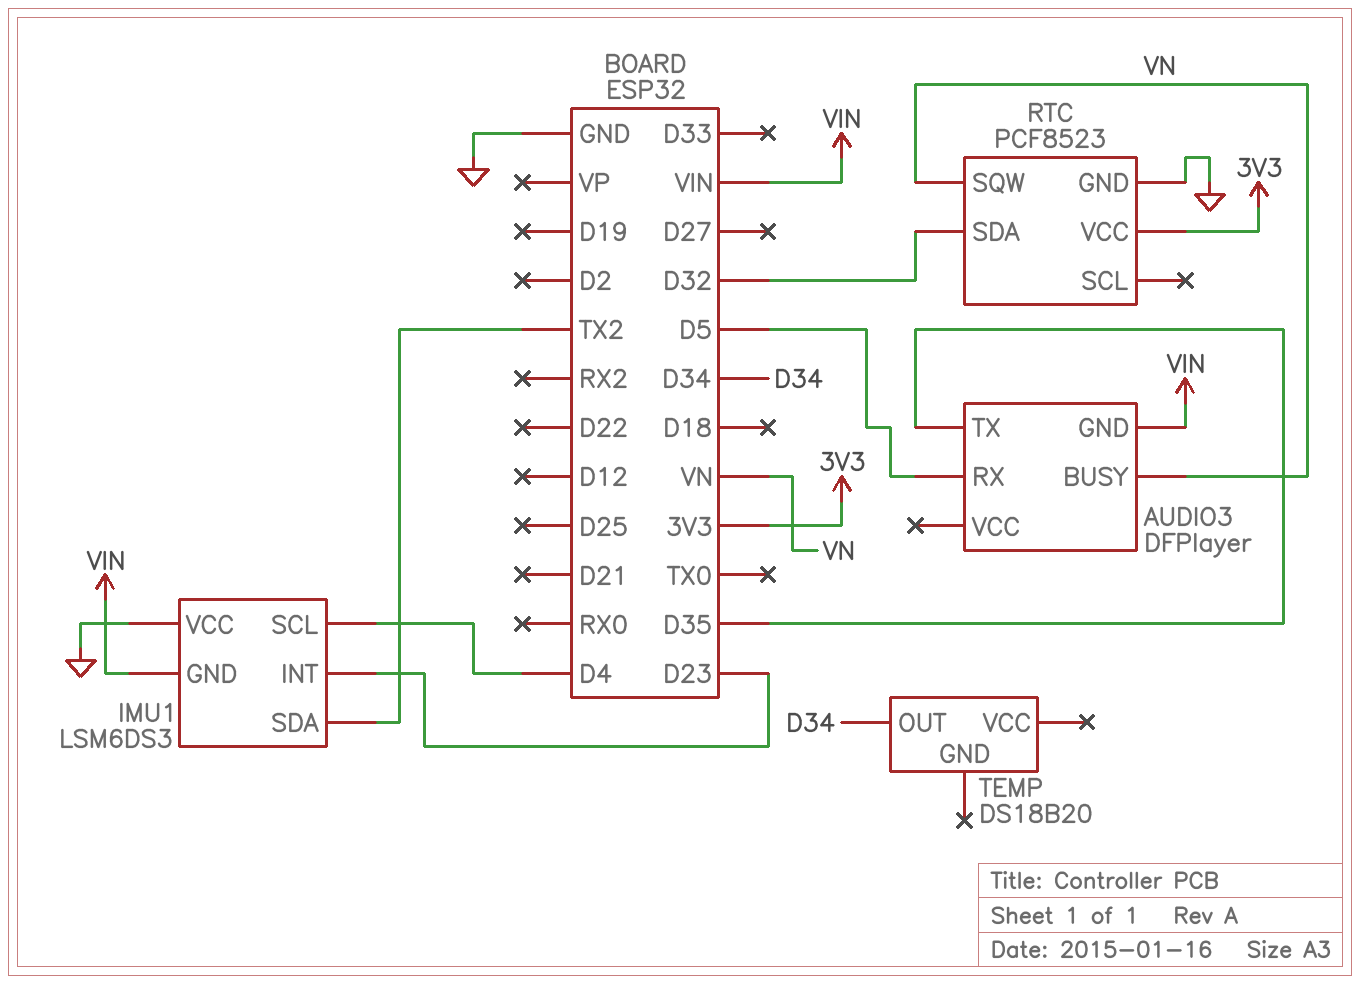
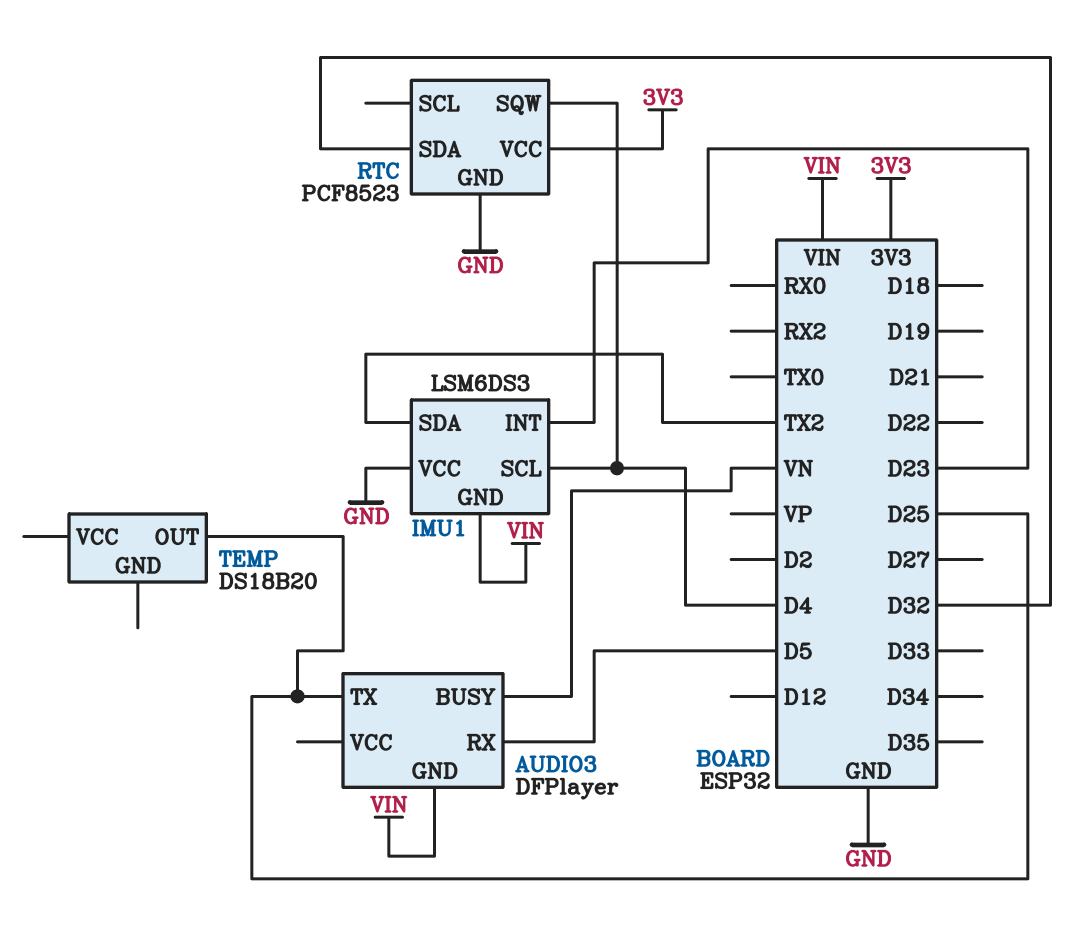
AUDIO3 pin TX: D35 -> D25
RTC pin SQW: VN -> D4
TEMP pin OUT: D34 -> D25

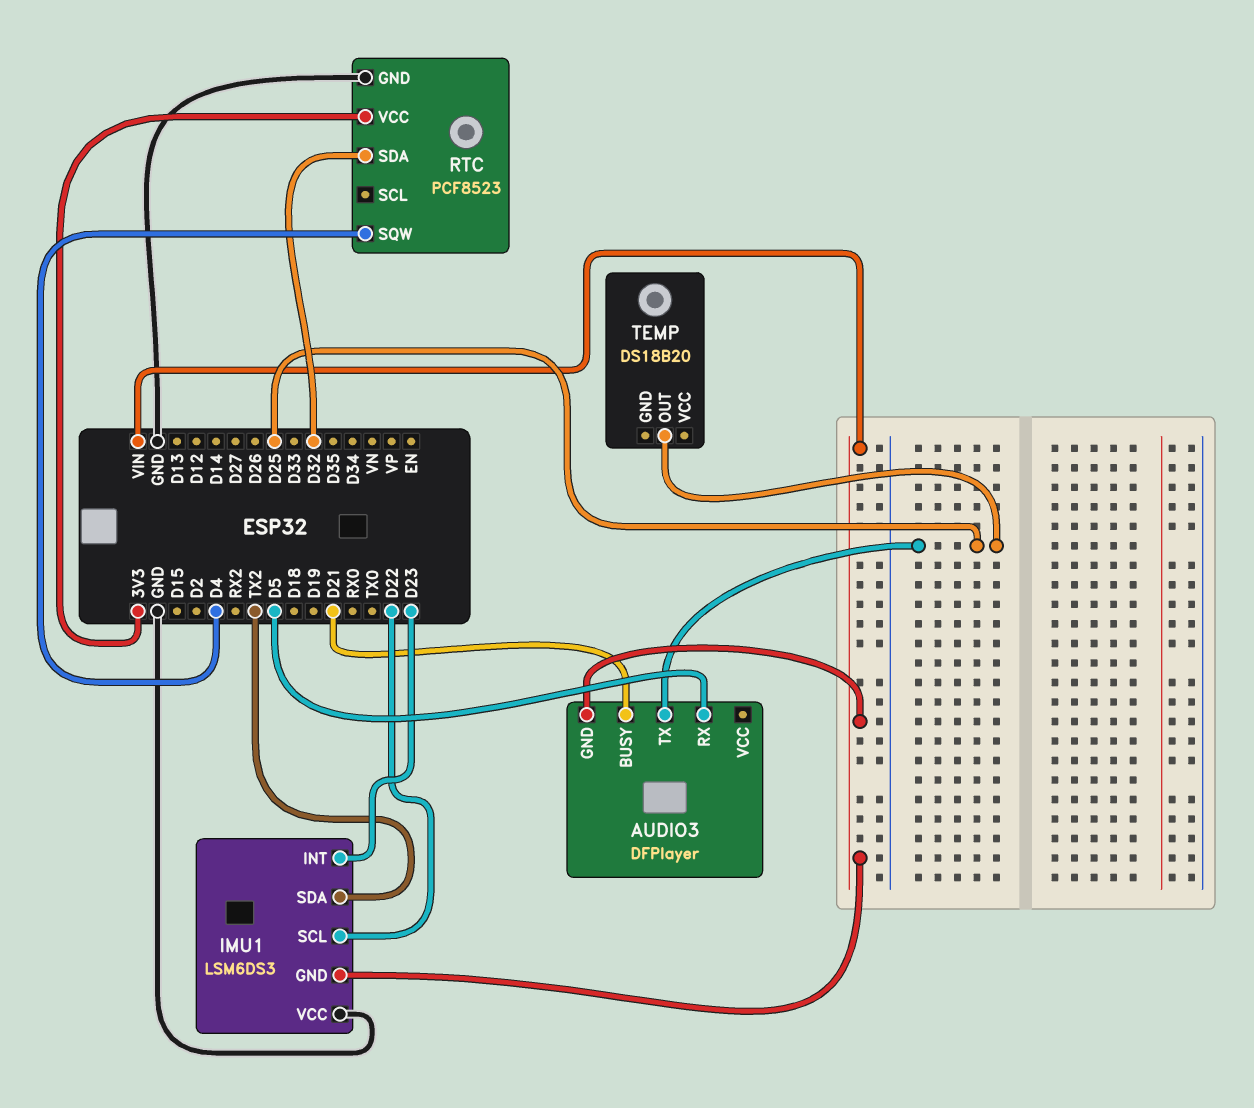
AUDIO3 pin BUSY: VN -> D21
IMU1 pin SCL: D4 -> D22

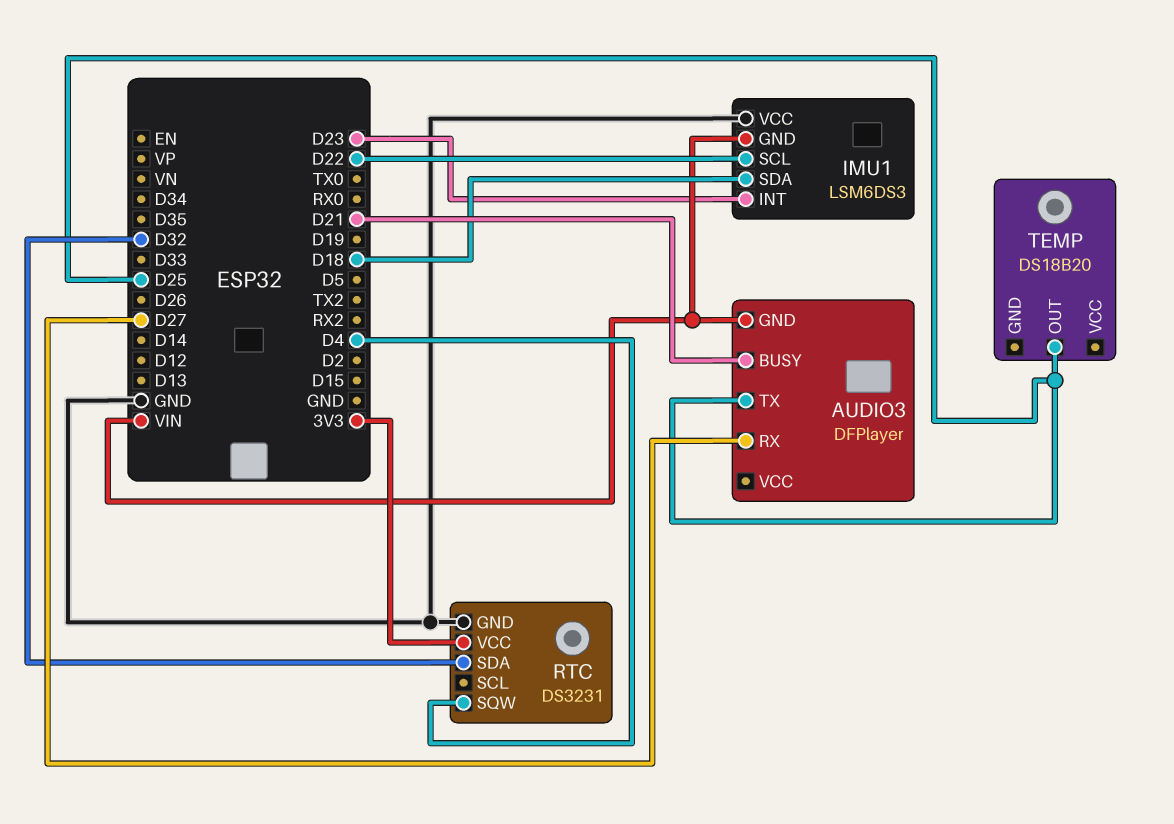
AUDIO3 pin RX: D5 -> D27
IMU1 pin SDA: TX2 -> D18
RTC: PCF8523 -> DS3231

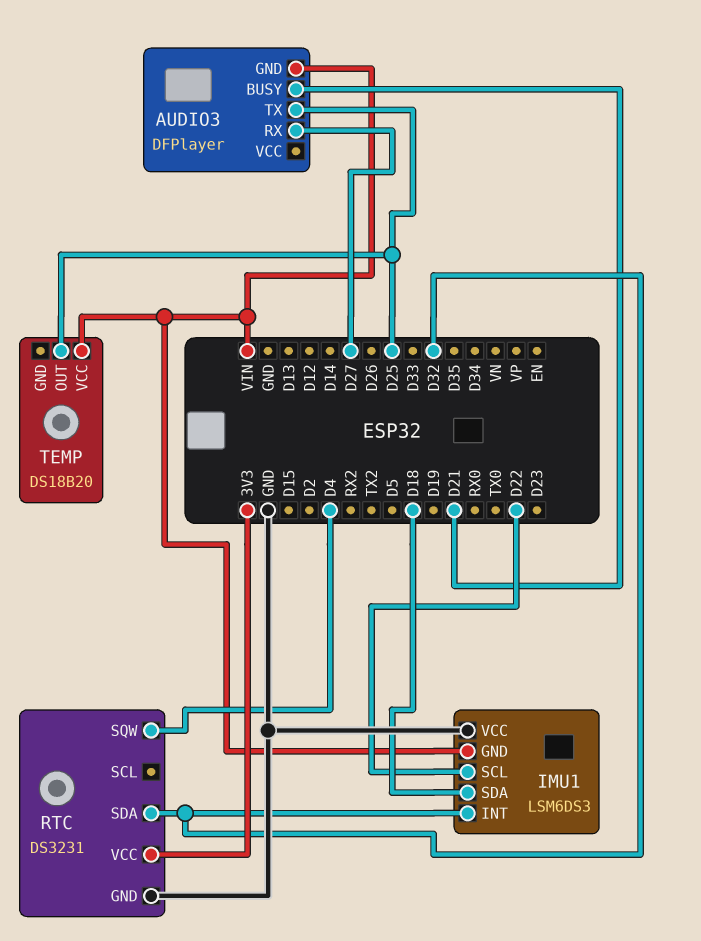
IMU1 pin INT: D23 -> D32
TEMP pin VCC: none -> VIN

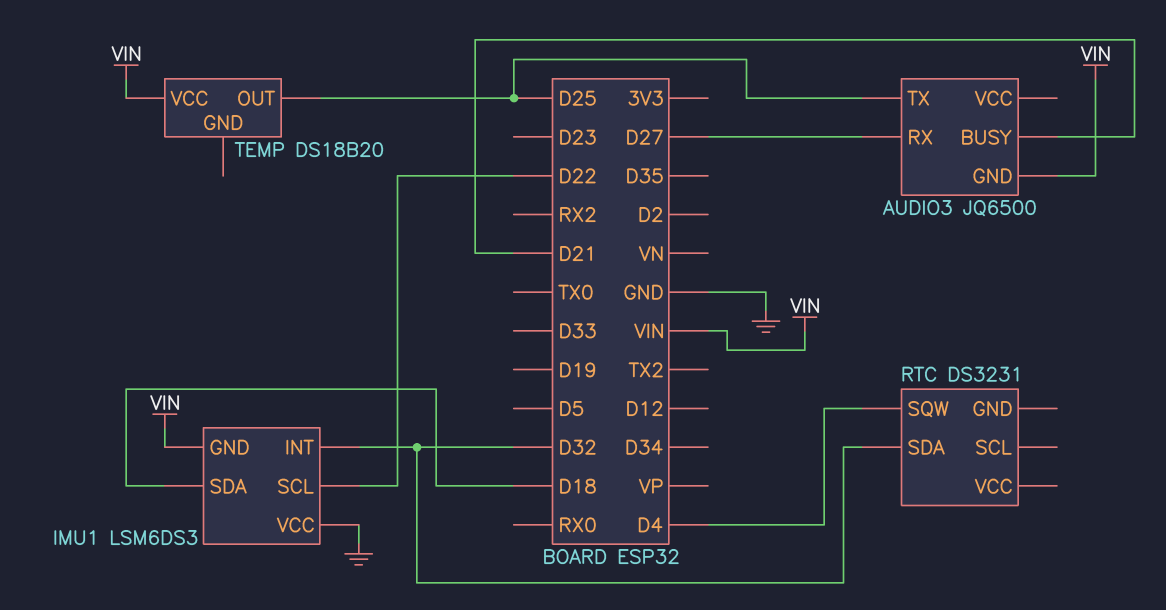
AUDIO3: DFPlayer -> JQ6500
RTC pin GND: GND -> none
RTC pin VCC: 3V3 -> none

